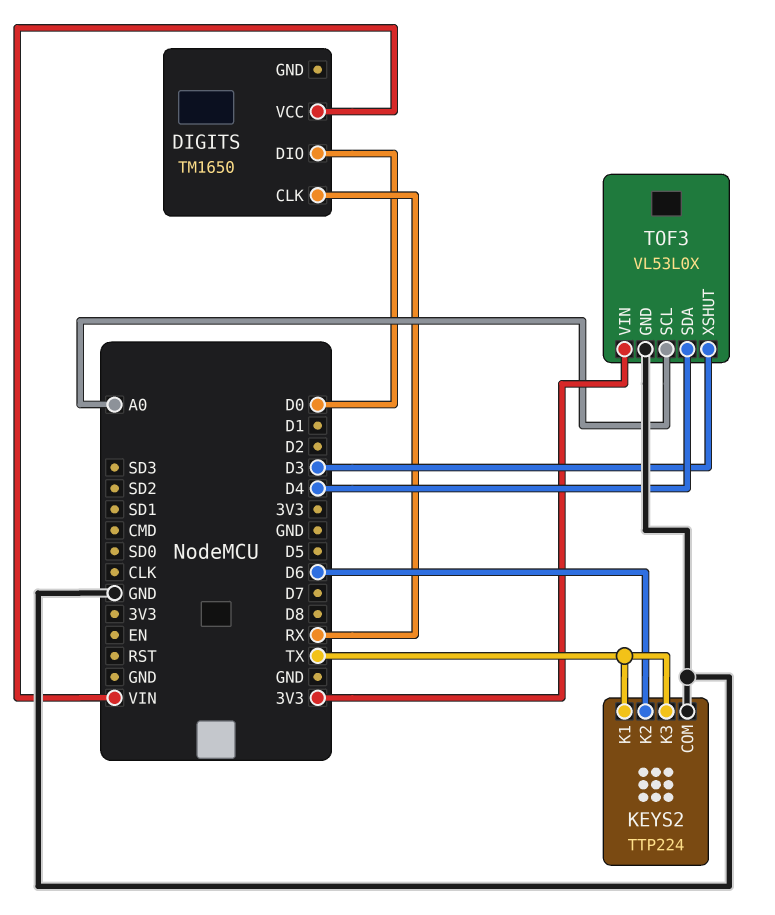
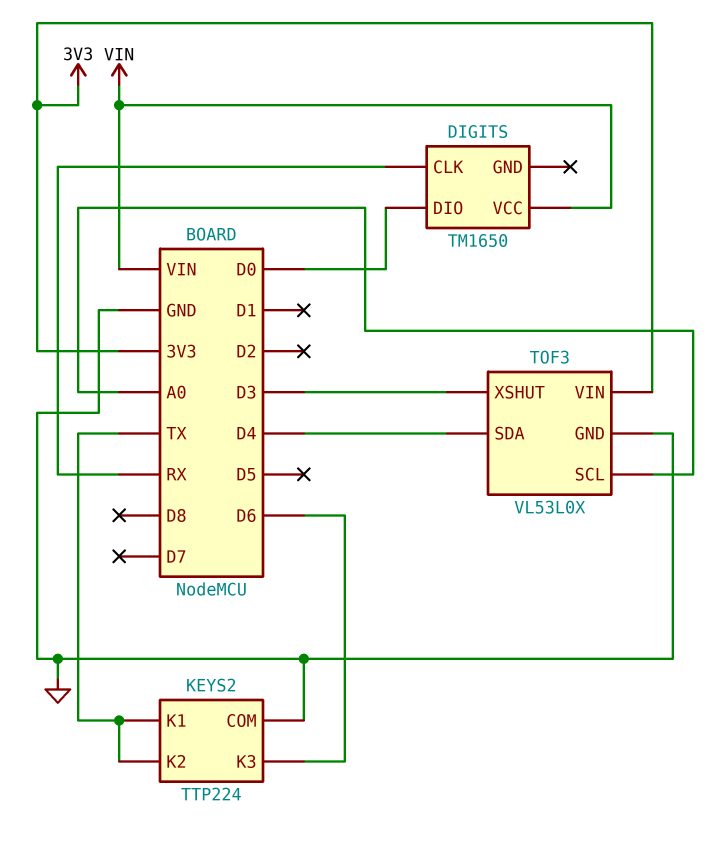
KEYS2 pin K2: D6 -> TX
KEYS2 pin K3: TX -> D6

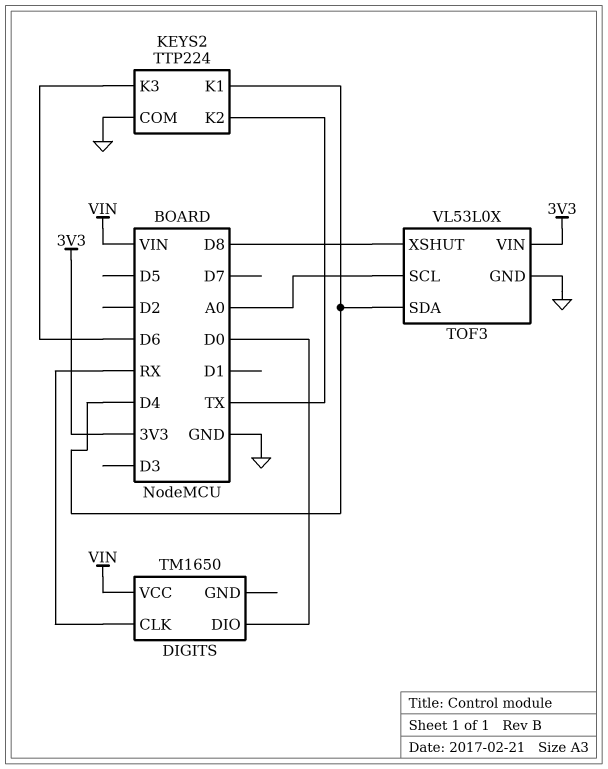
KEYS2 pin K1: TX -> D4
TOF3 pin XSHUT: D3 -> D8

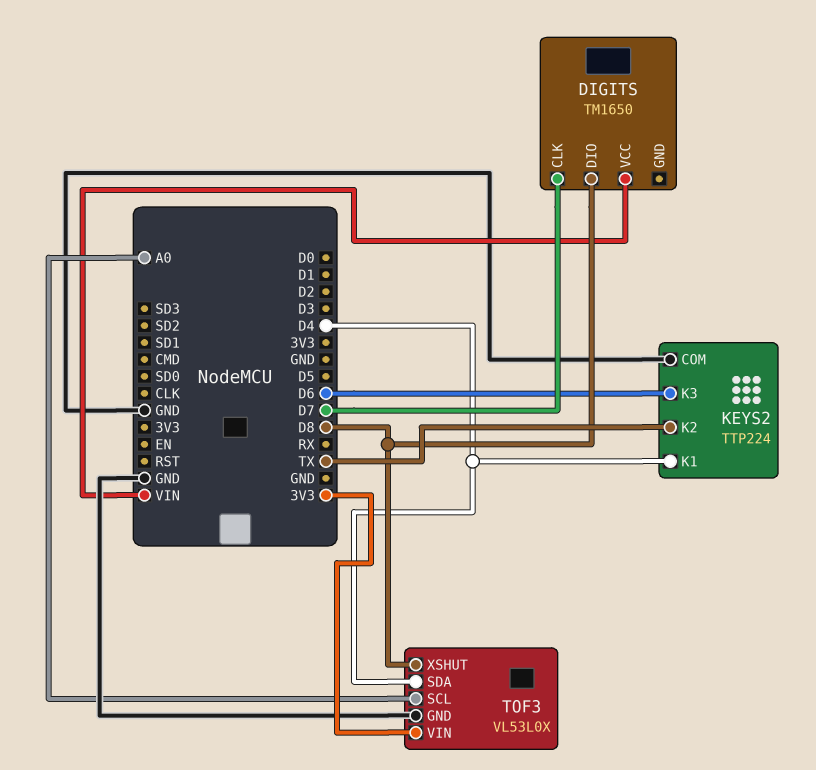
DIGITS pin CLK: RX -> D7
DIGITS pin DIO: D0 -> D8

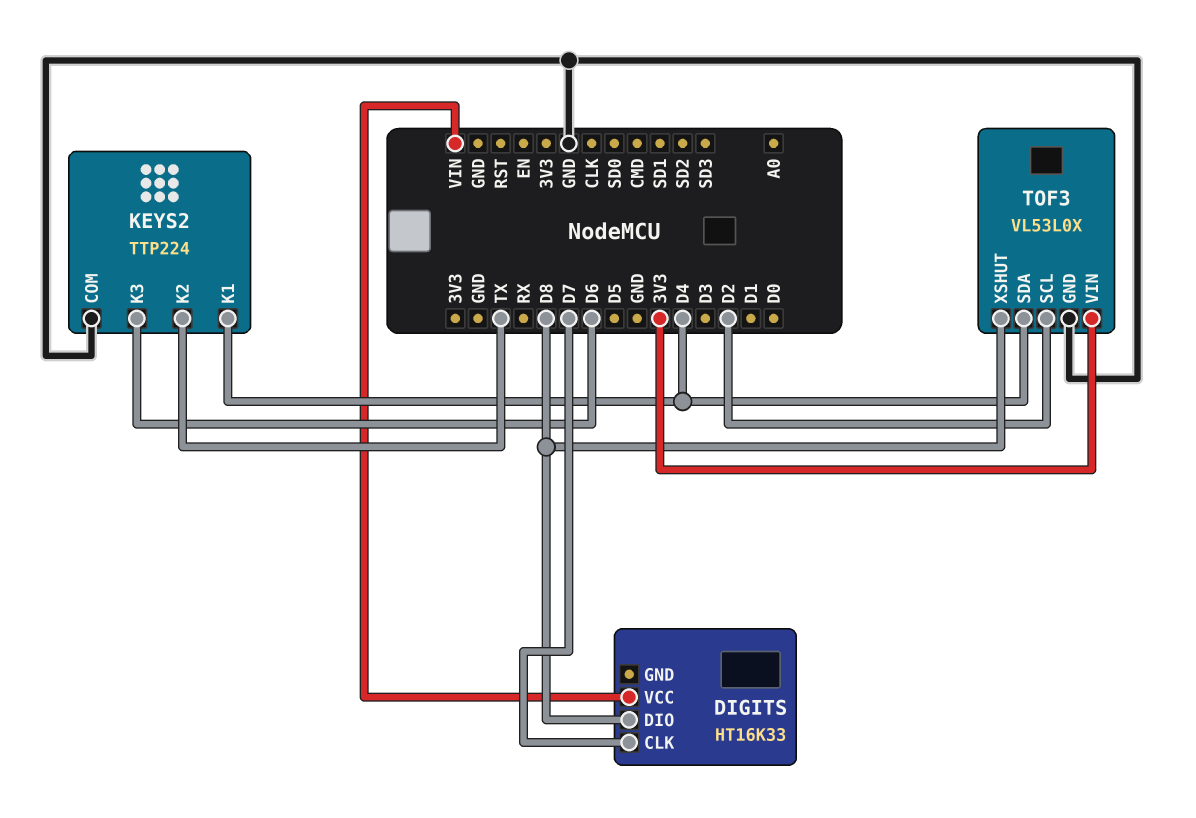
DIGITS: TM1650 -> HT16K33
TOF3 pin SCL: A0 -> D2

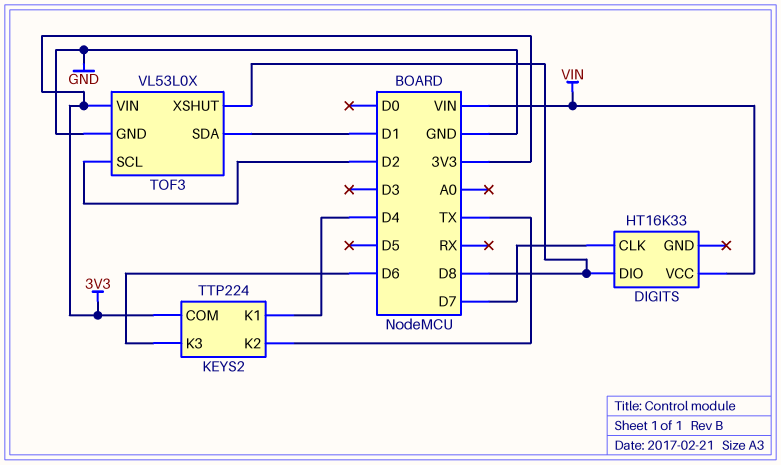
KEYS2 pin COM: GND -> 3V3
TOF3 pin SDA: D4 -> D1

